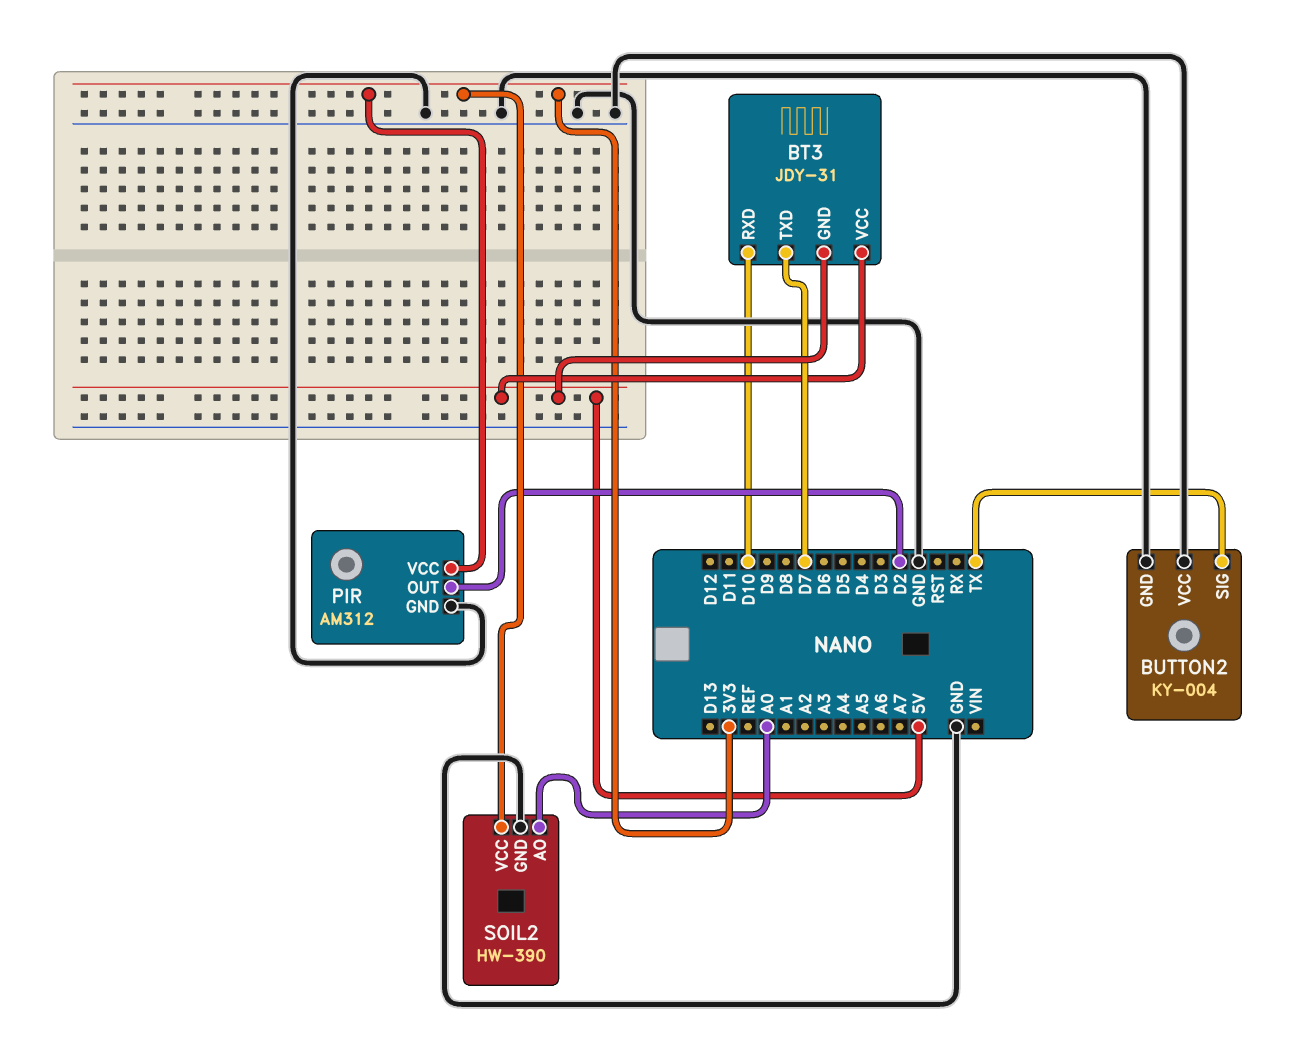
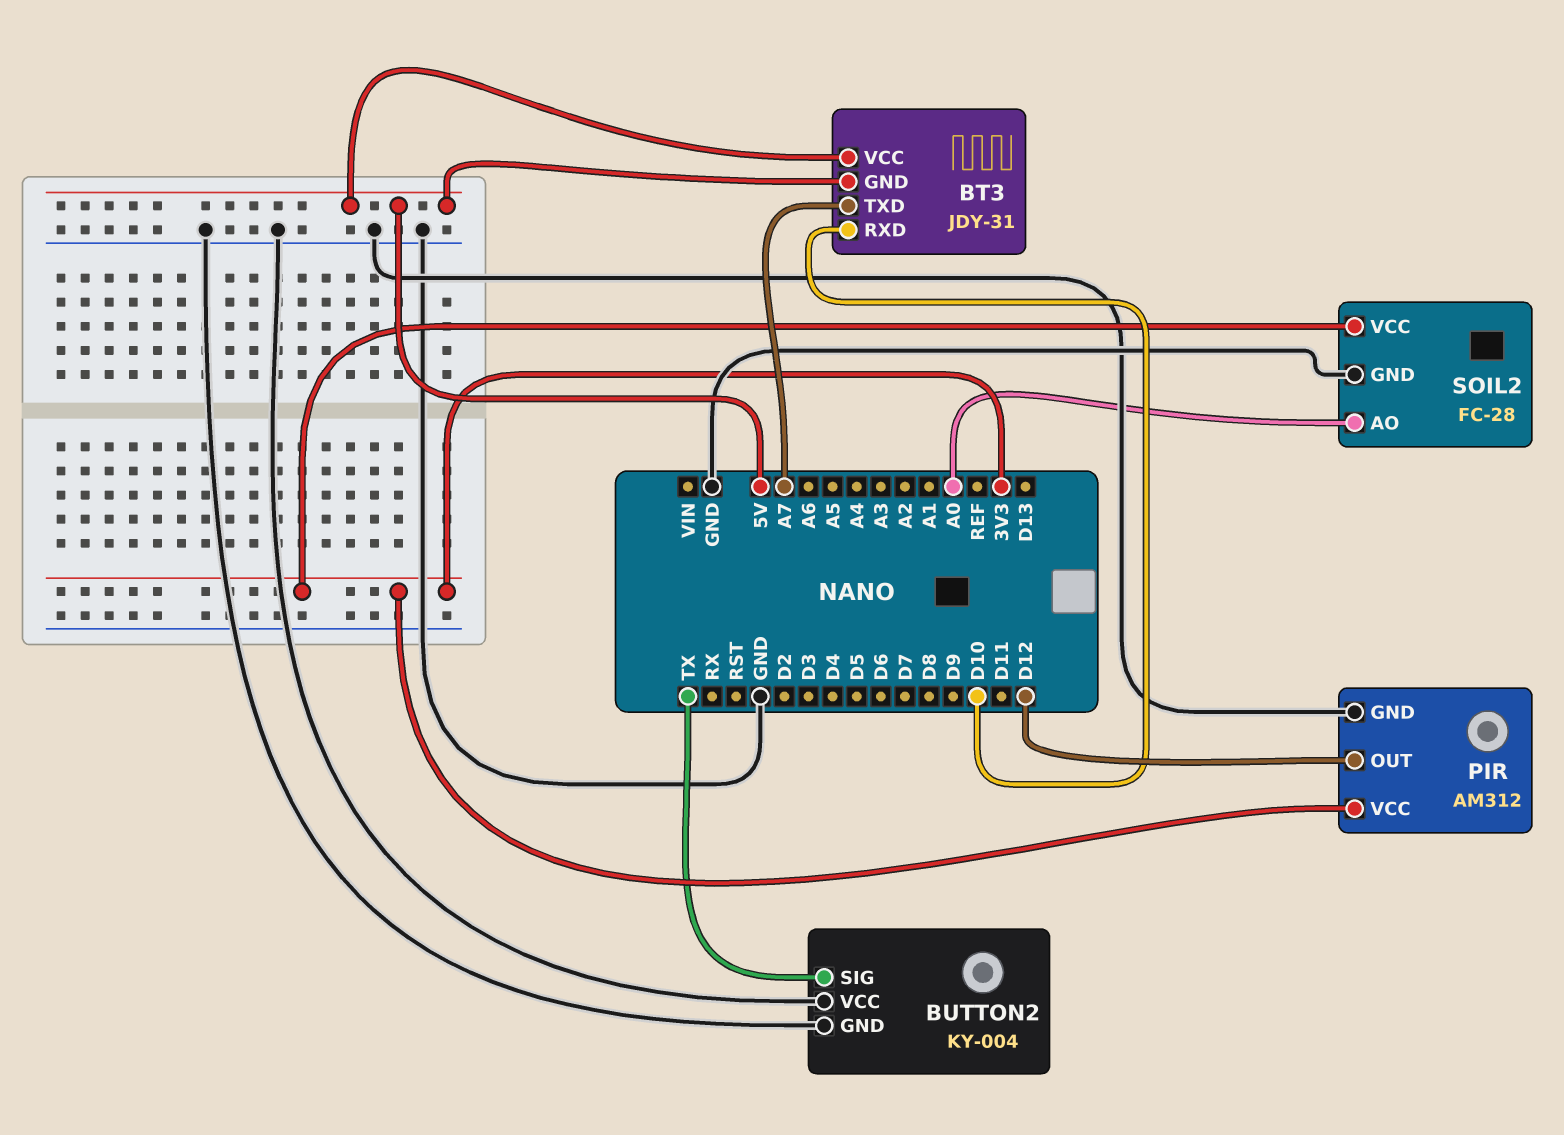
BT3 pin TXD: D7 -> A7
PIR pin OUT: D2 -> D12
SOIL2: HW-390 -> FC-28

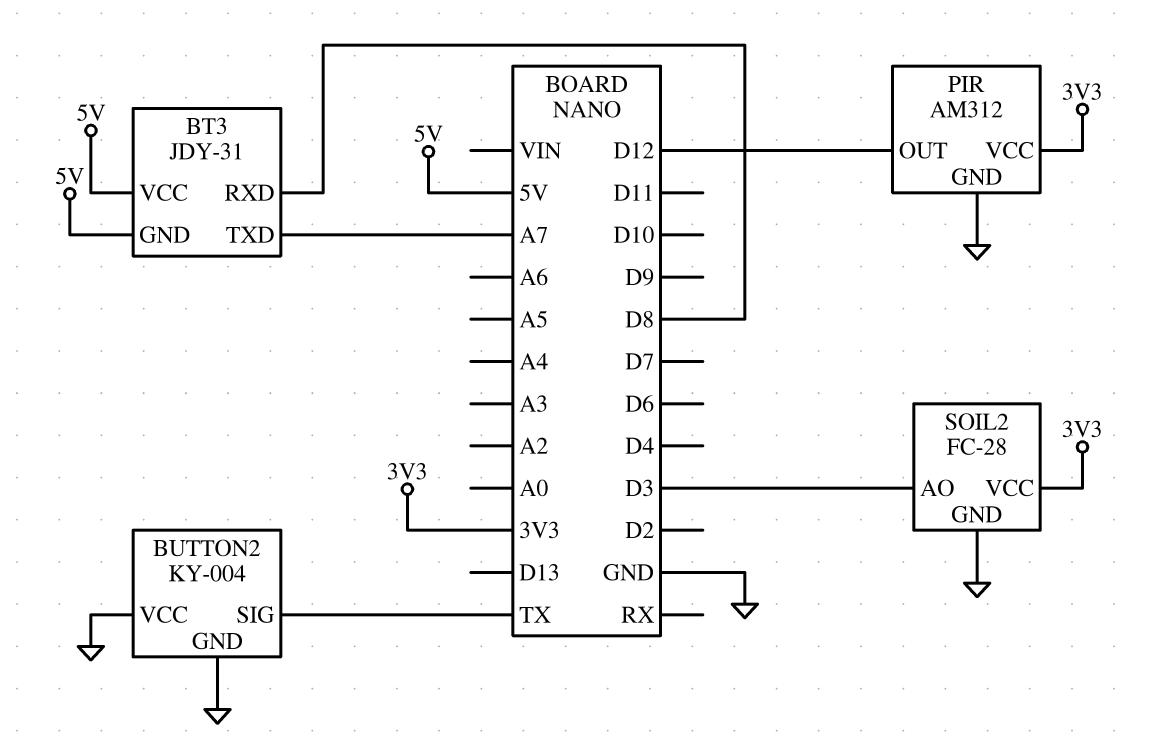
BT3 pin RXD: D10 -> D8
SOIL2 pin AO: A0 -> D3

